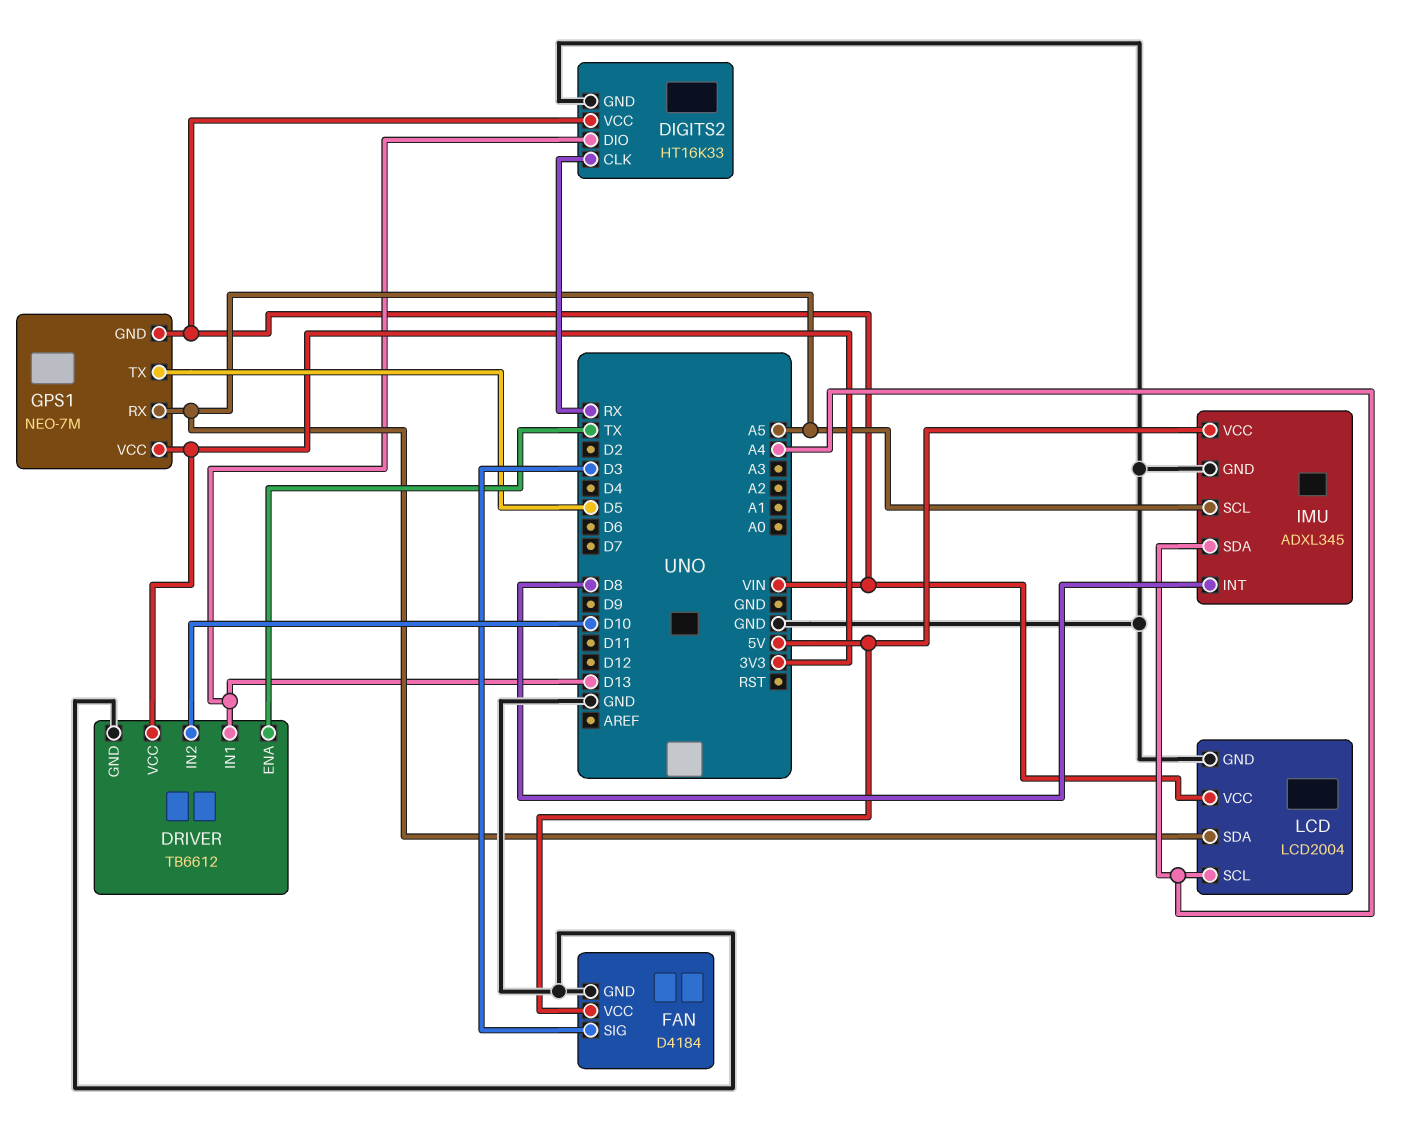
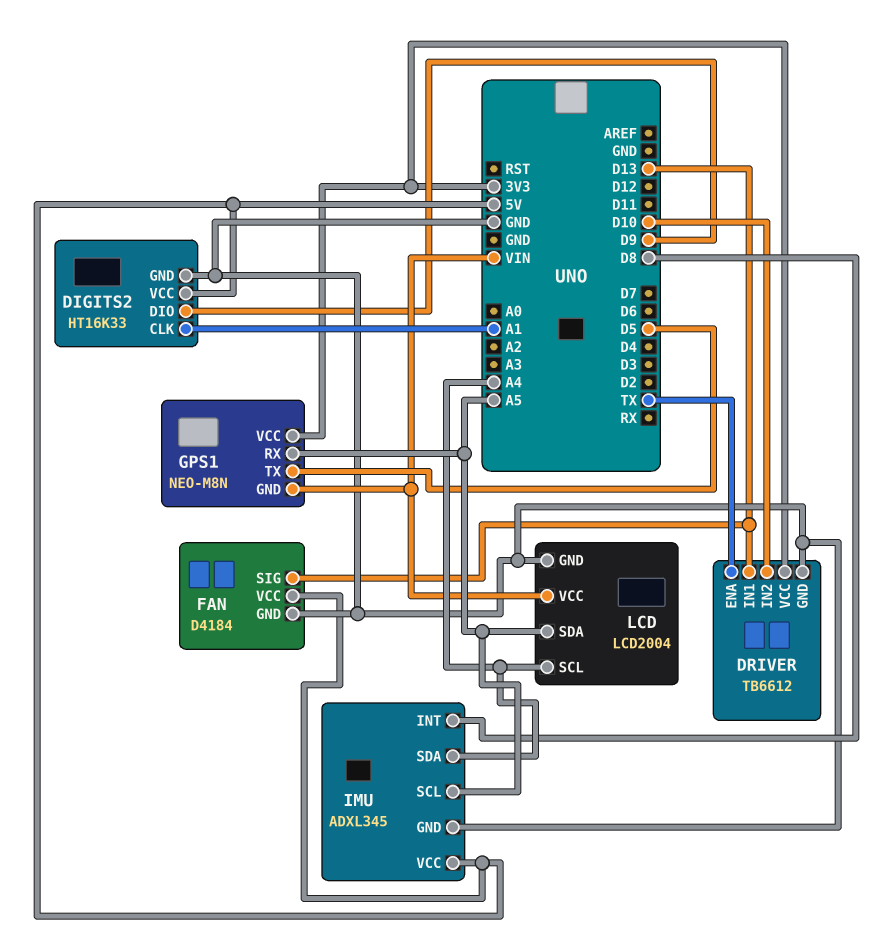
DIGITS2 pin CLK: RX -> A1
DIGITS2 pin DIO: D13 -> D9
DIGITS2 pin VCC: VIN -> 5V
FAN pin SIG: D3 -> D13
GPS1: NEO-7M -> NEO-M8N

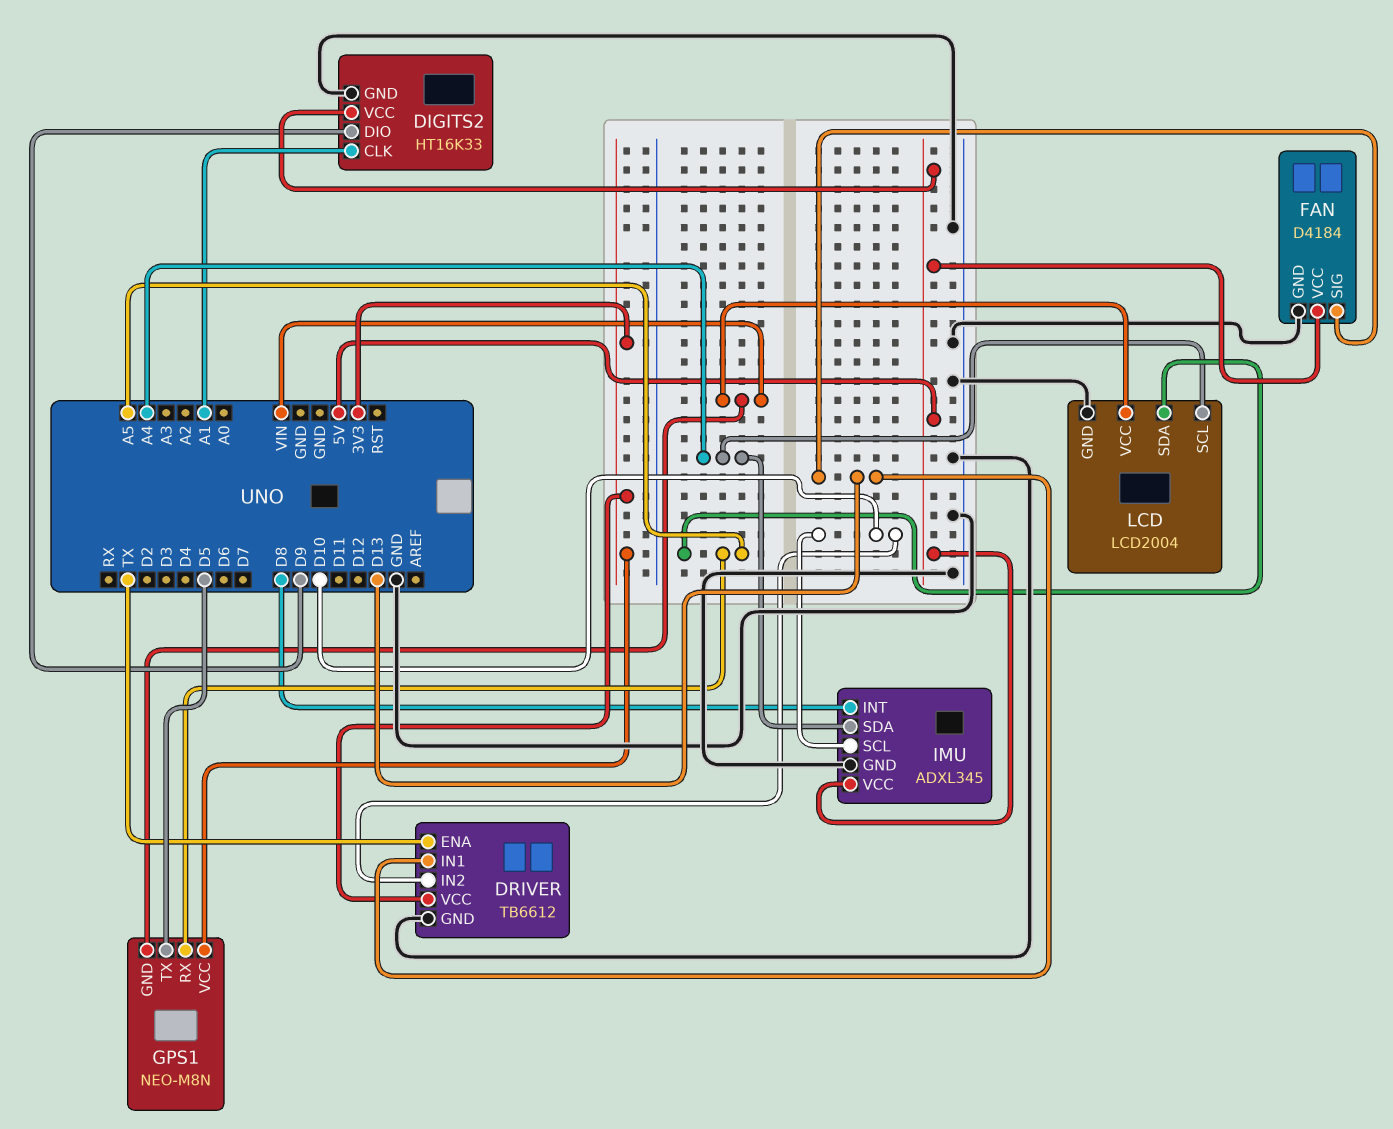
IMU pin SCL: A5 -> D10

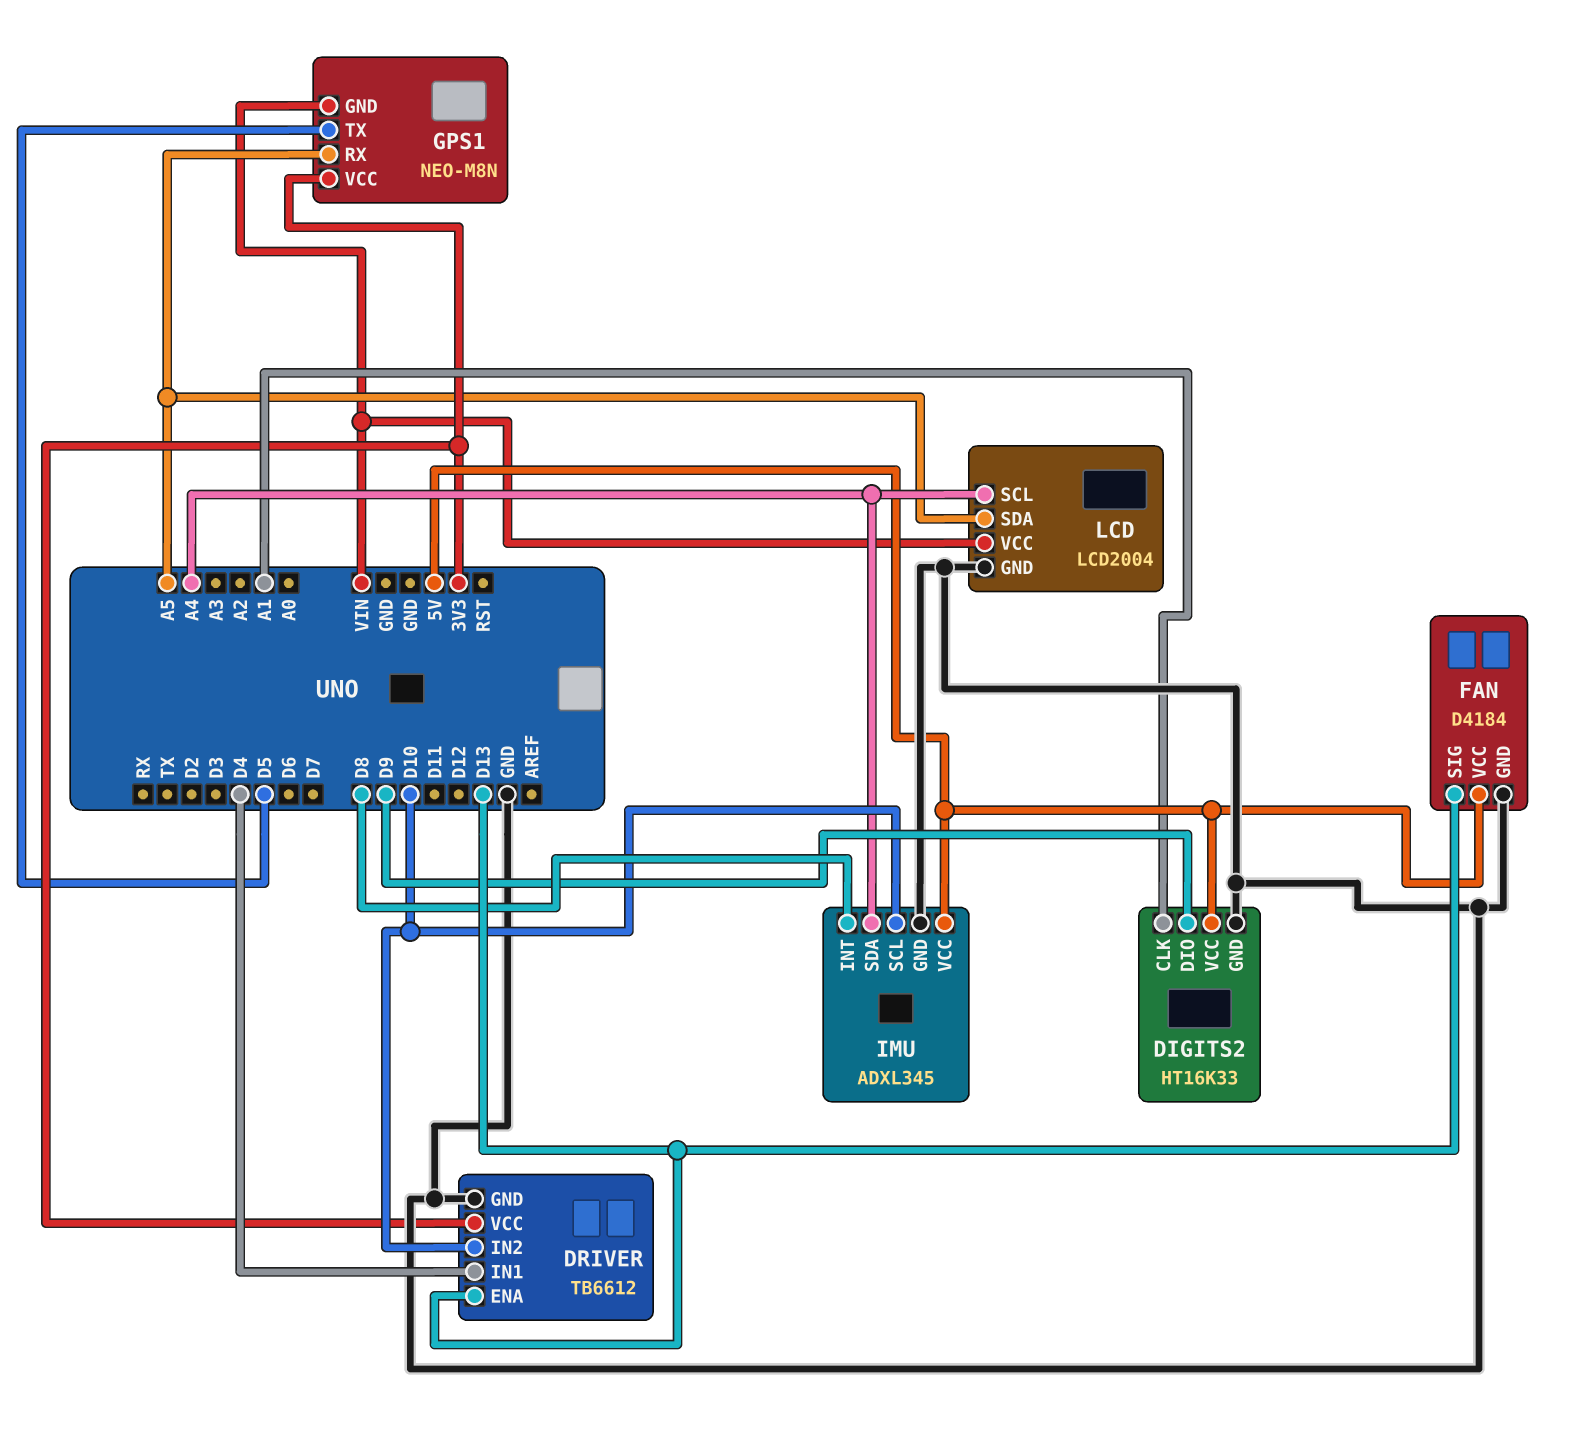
DRIVER pin ENA: TX -> D13
DRIVER pin IN1: D13 -> D4

